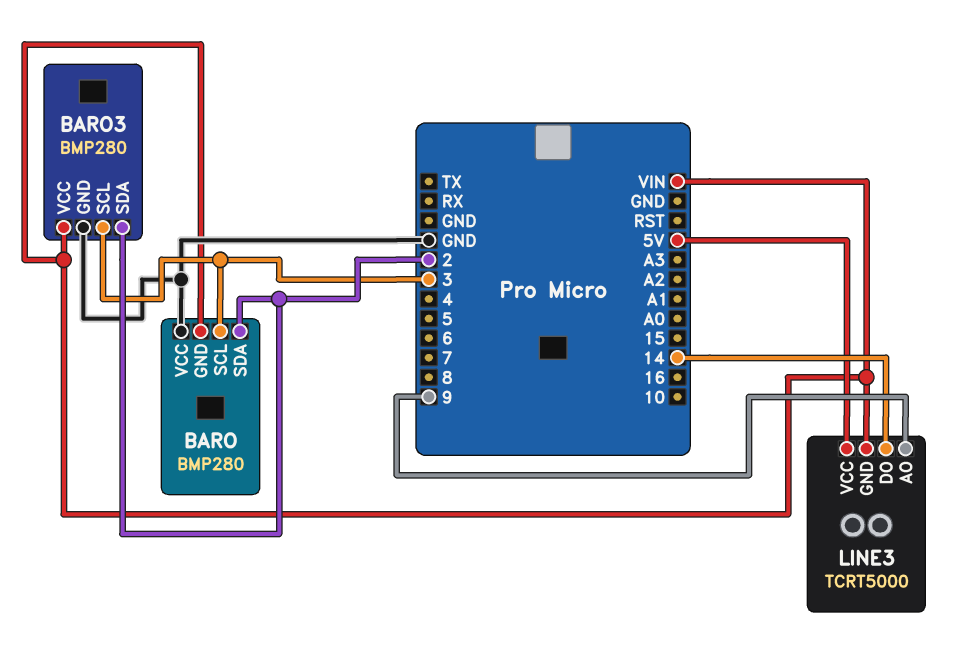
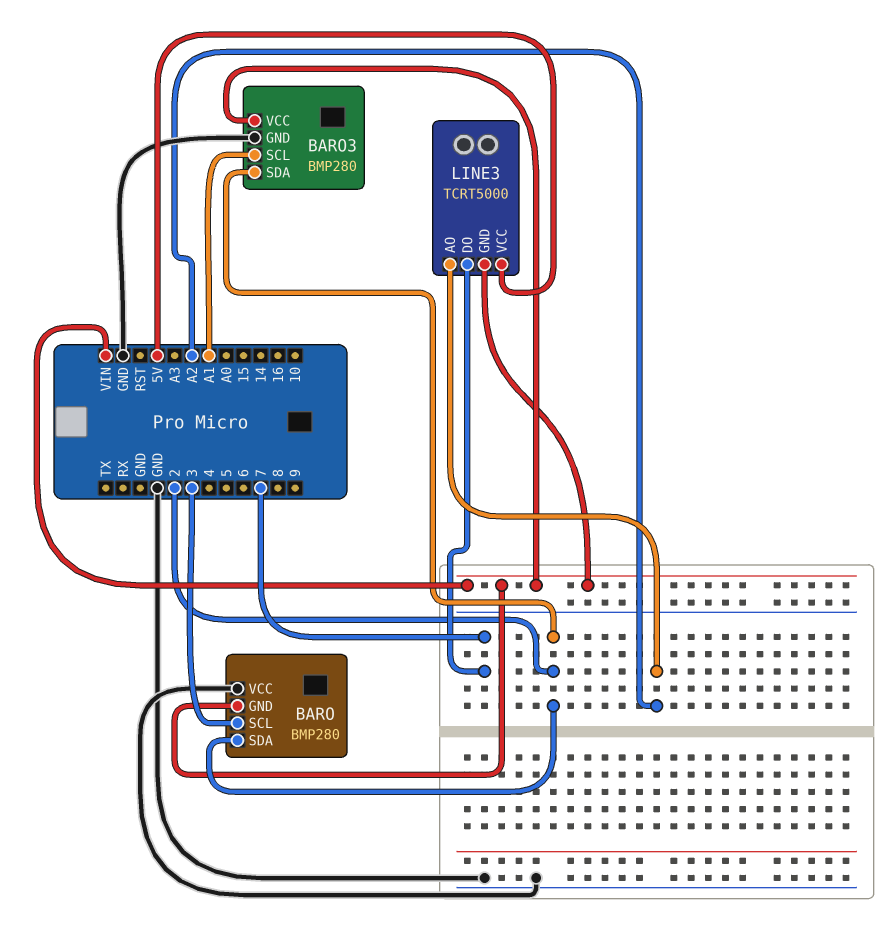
BARO3 pin SCL: 3 -> A1
LINE3 pin AO: 9 -> A2
LINE3 pin DO: 14 -> 7

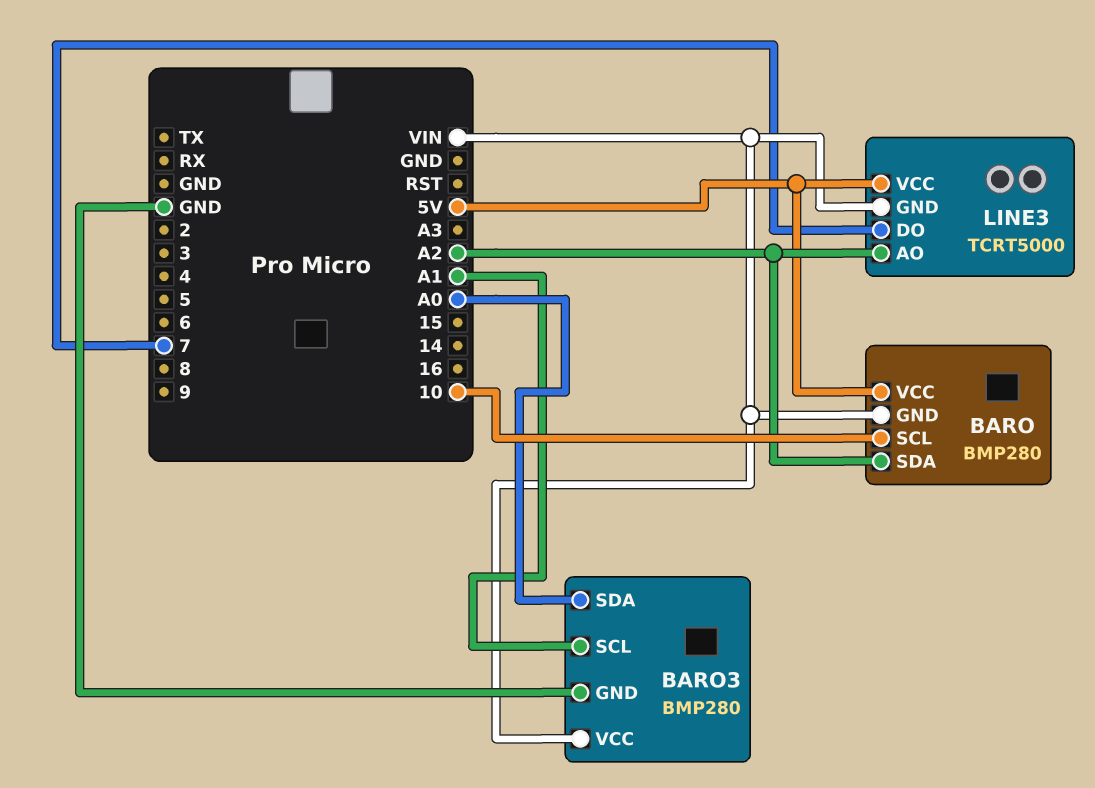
BARO pin SCL: 3 -> 10
BARO pin SDA: 2 -> A2
BARO pin VCC: GND -> 5V
BARO3 pin SDA: 2 -> A0

